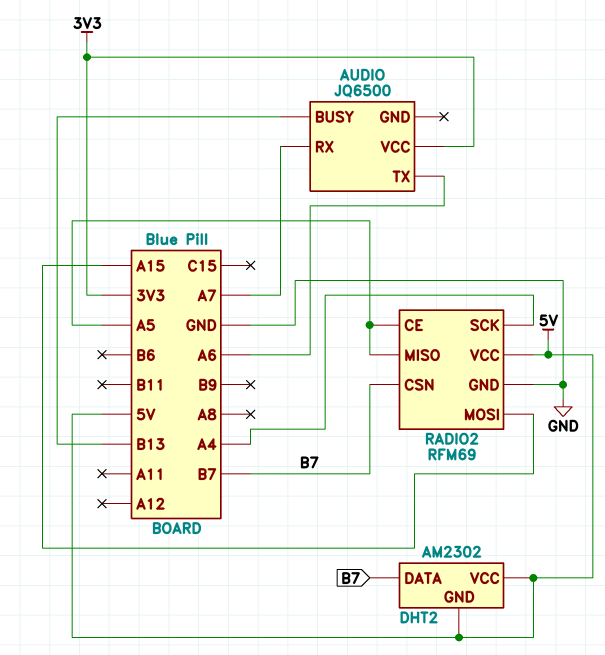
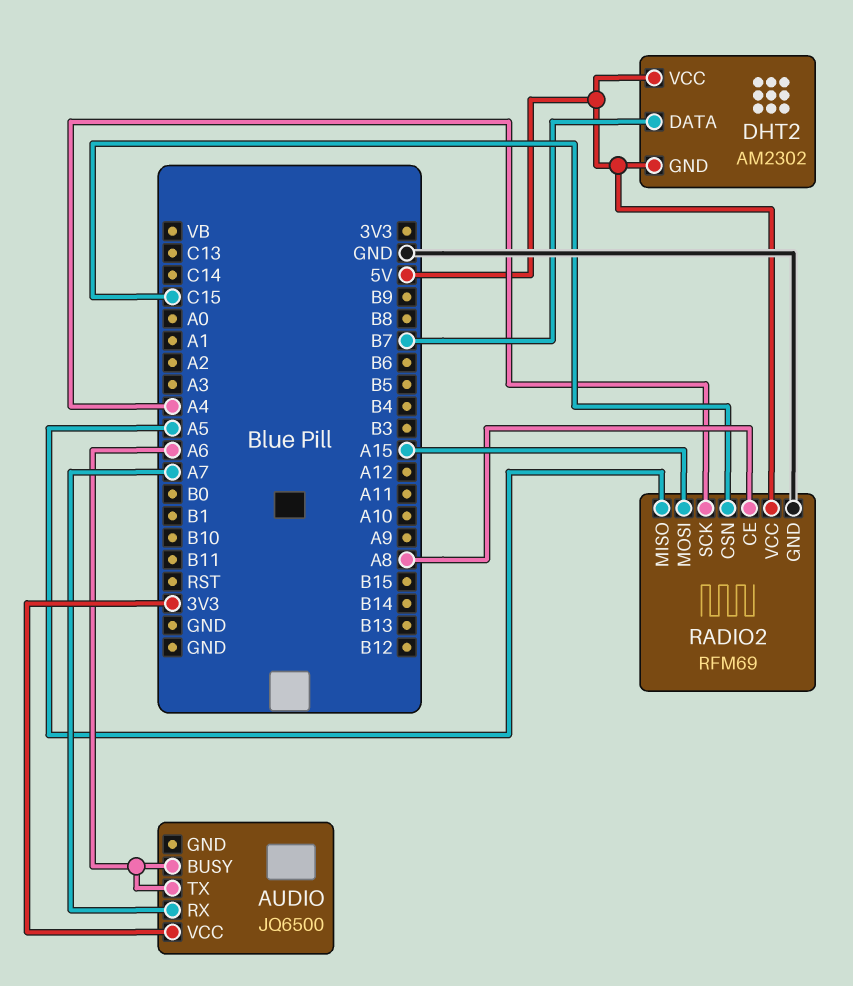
AUDIO pin BUSY: B13 -> A6
RADIO2 pin CE: A5 -> A8
RADIO2 pin CSN: B7 -> C15

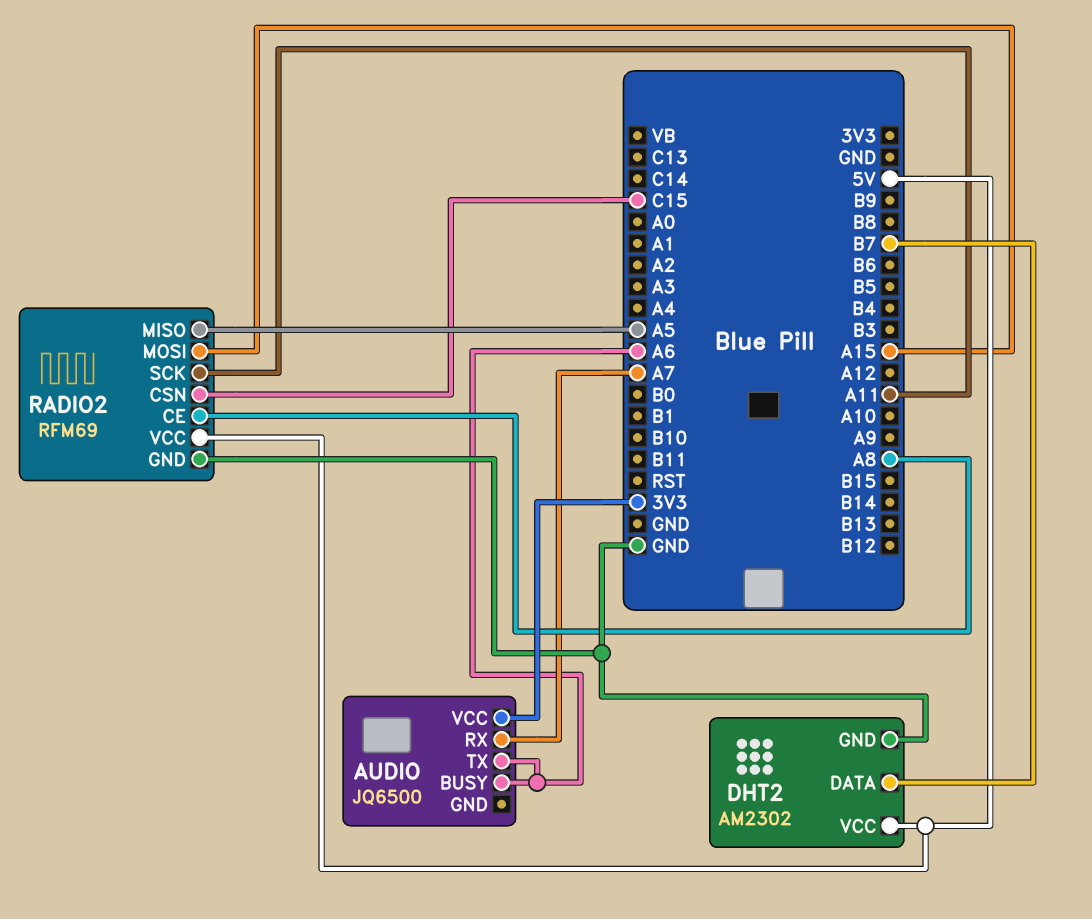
DHT2 pin GND: 5V -> GND
RADIO2 pin SCK: A4 -> A11

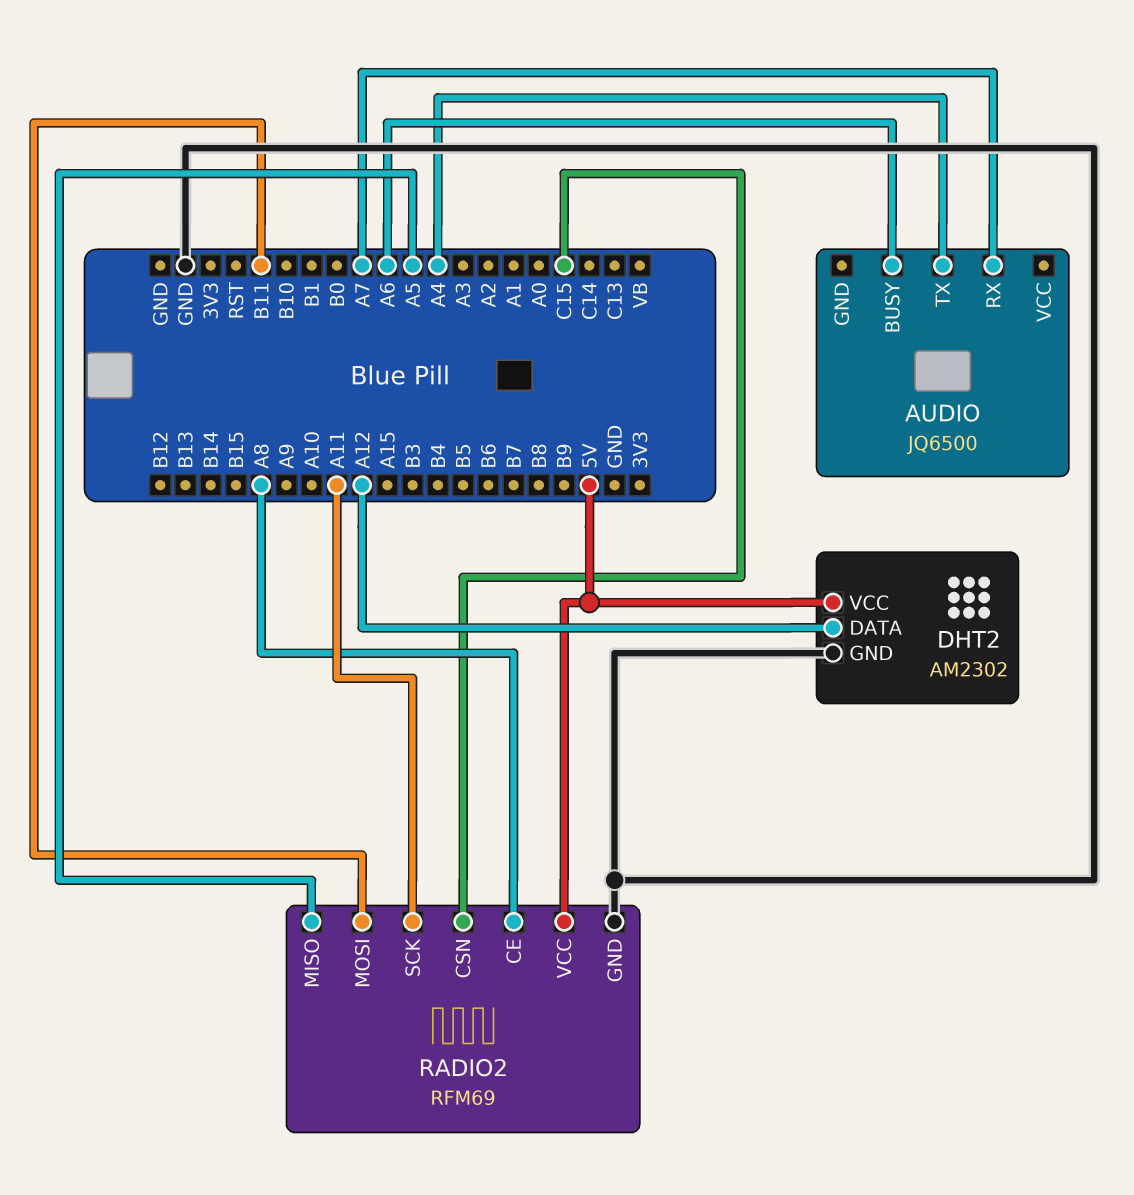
AUDIO pin TX: A6 -> A4
AUDIO pin VCC: 3V3 -> none
DHT2 pin DATA: B7 -> A12
RADIO2 pin MOSI: A15 -> B11

